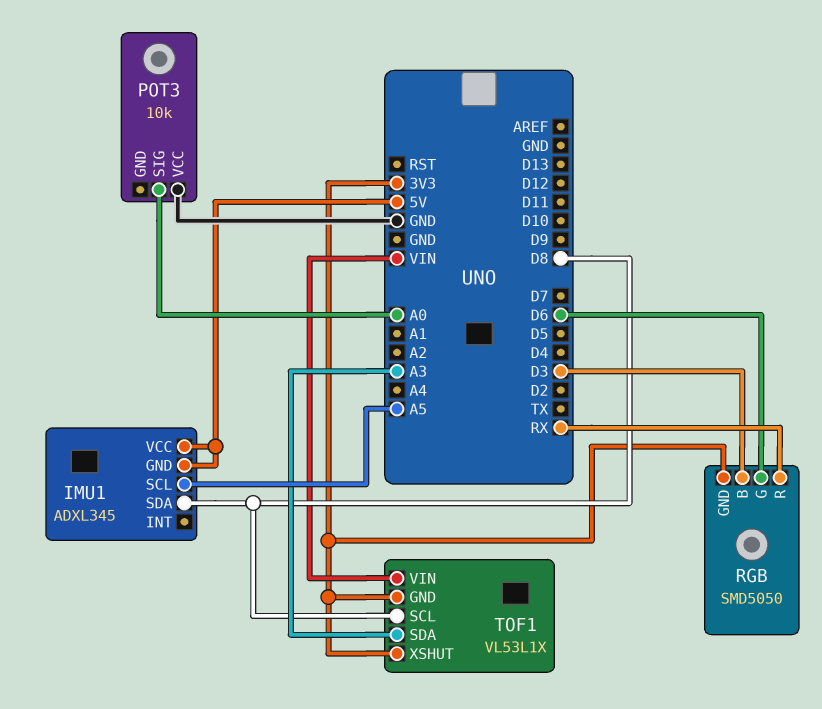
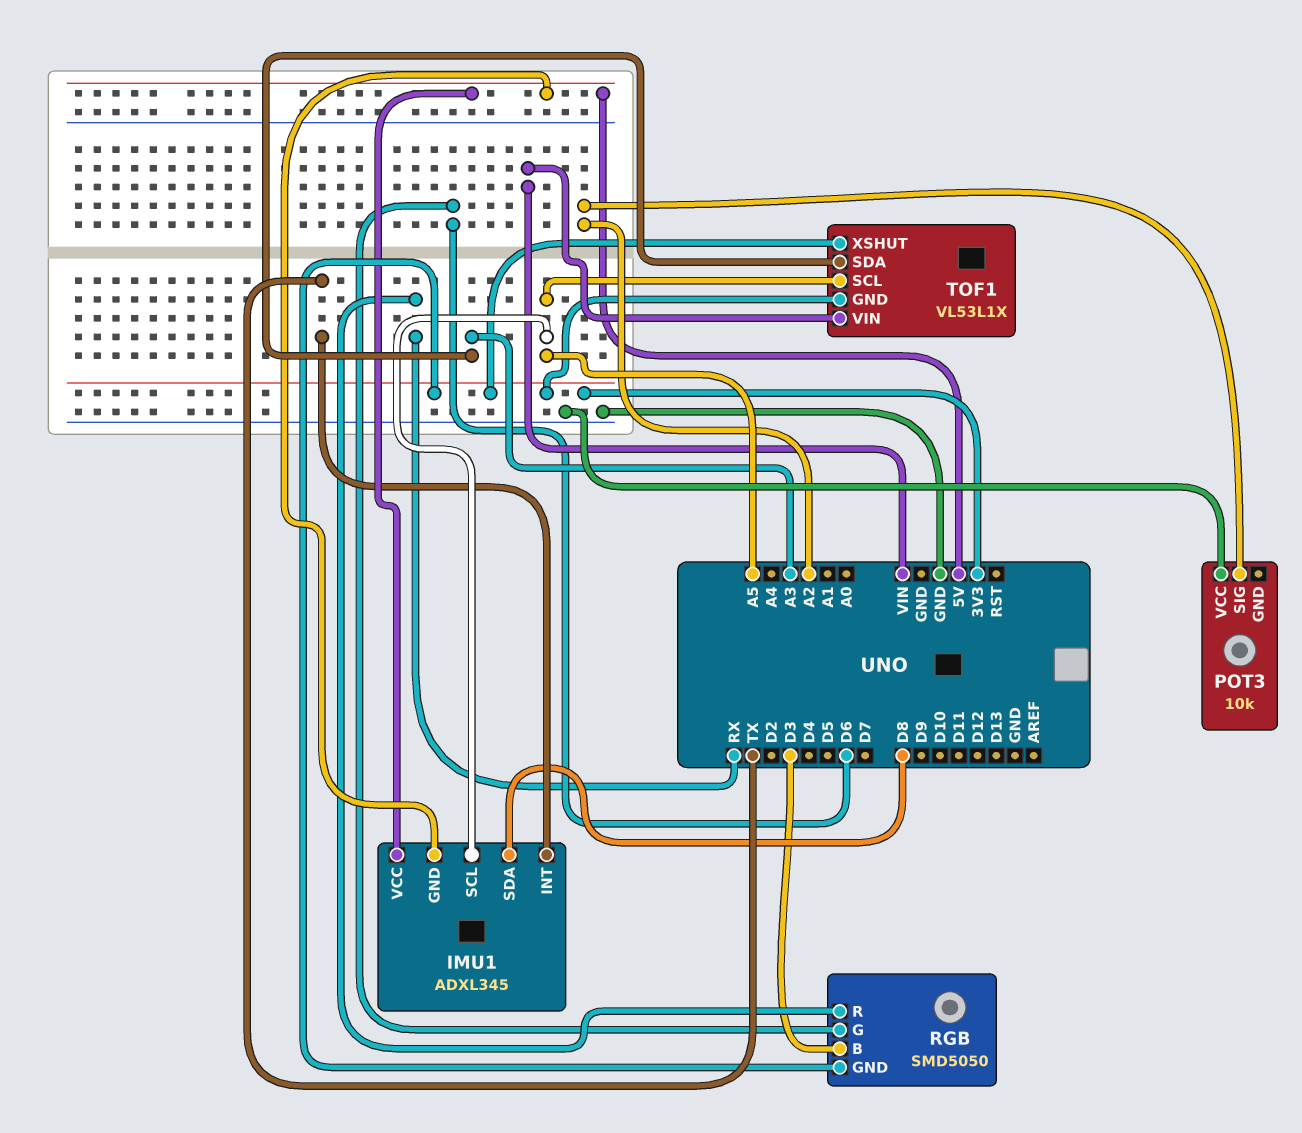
IMU1 pin INT: none -> TX
POT3 pin SIG: A0 -> A2
TOF1 pin SCL: D8 -> A5

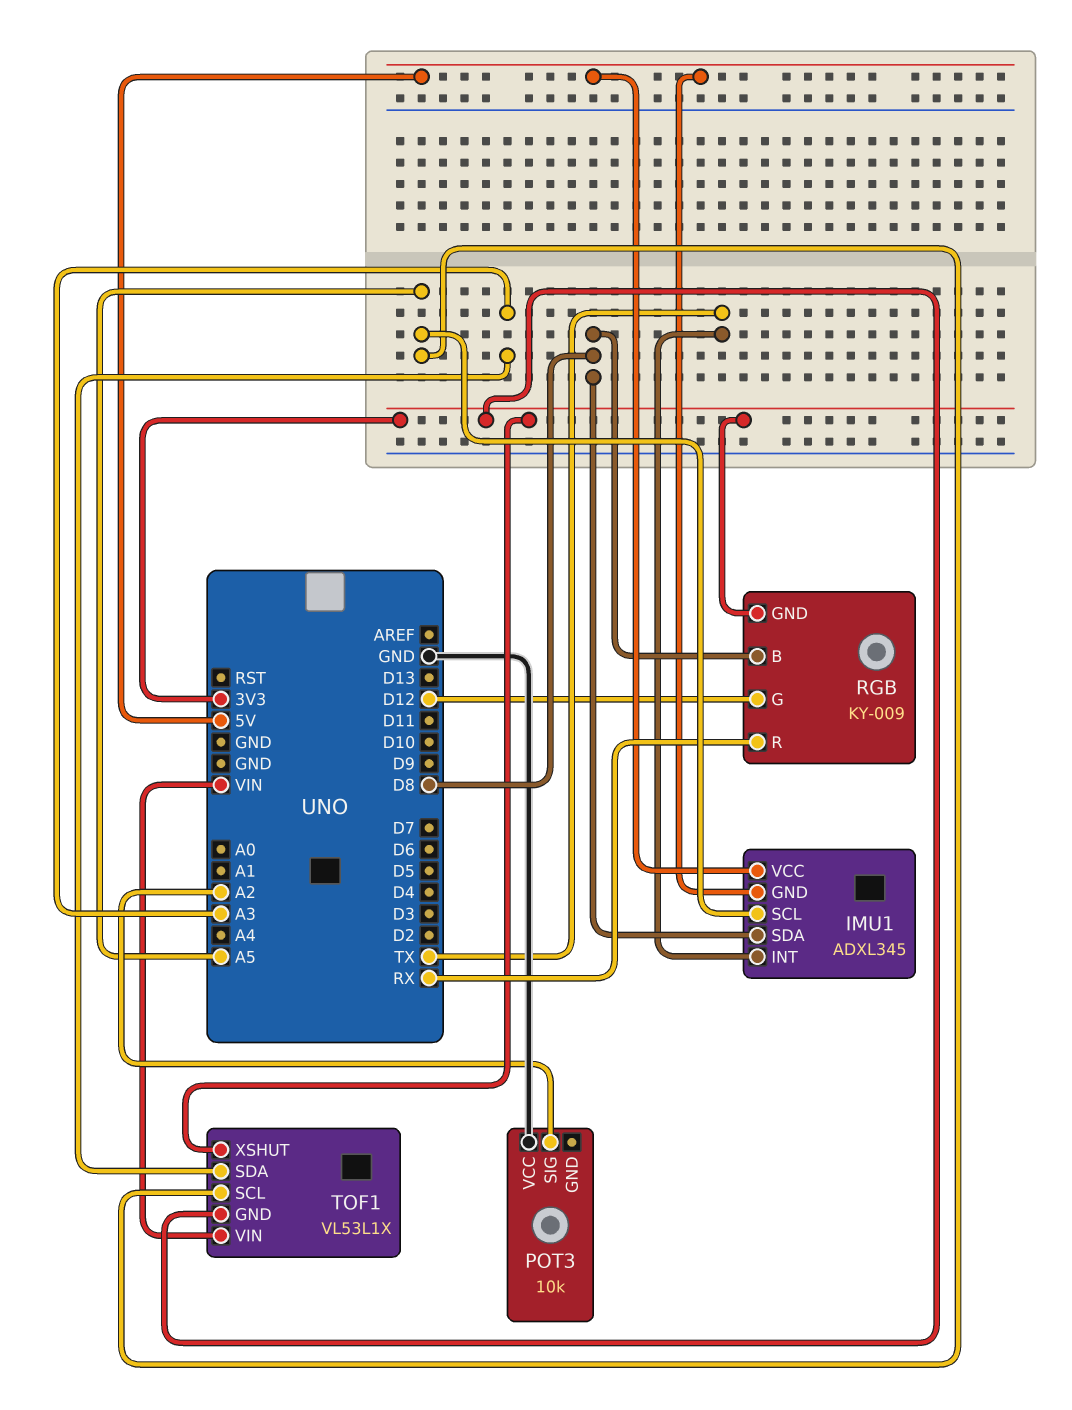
RGB: SMD5050 -> KY-009
RGB pin B: D3 -> D8
RGB pin G: D6 -> D12

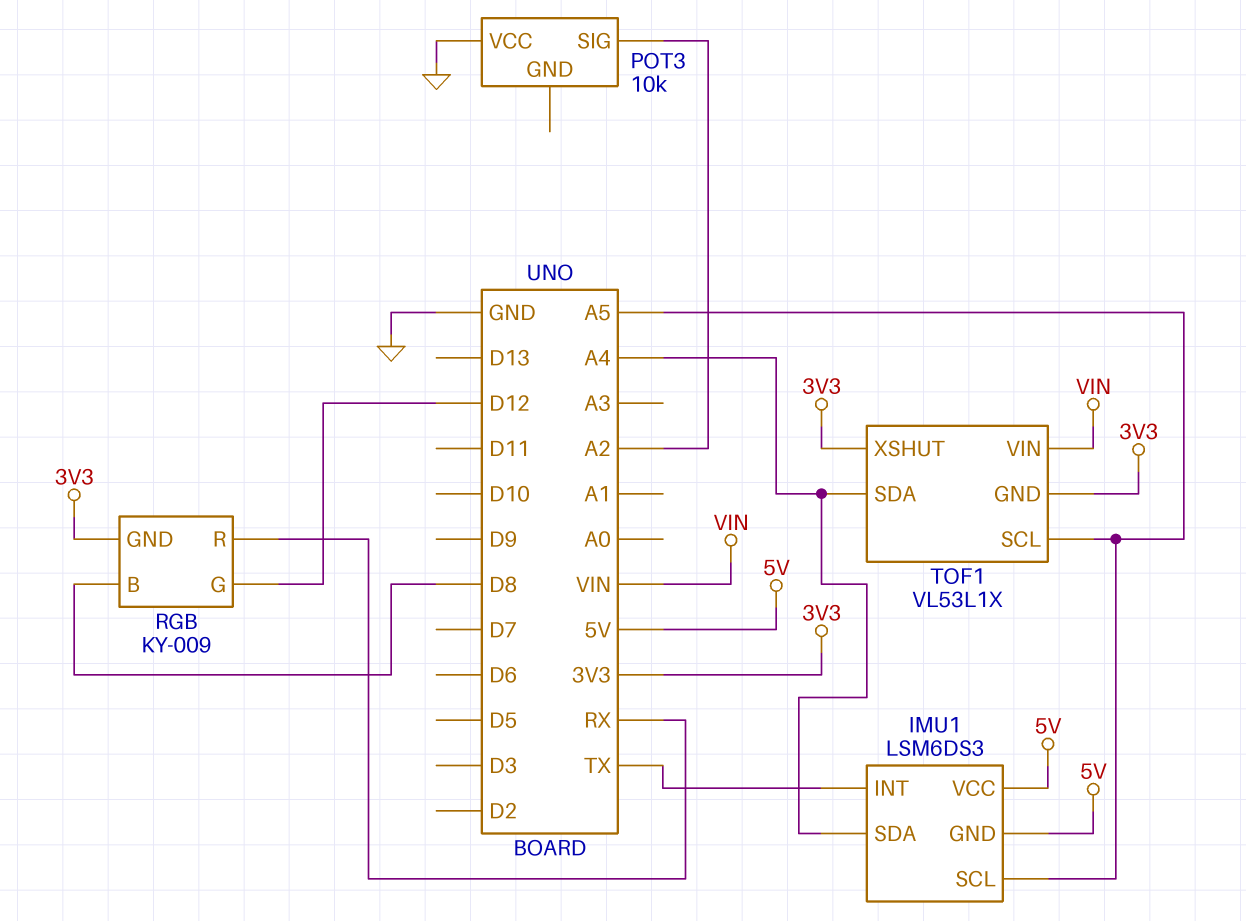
IMU1: ADXL345 -> LSM6DS3
IMU1 pin SDA: D8 -> A4
TOF1 pin SDA: A3 -> A4

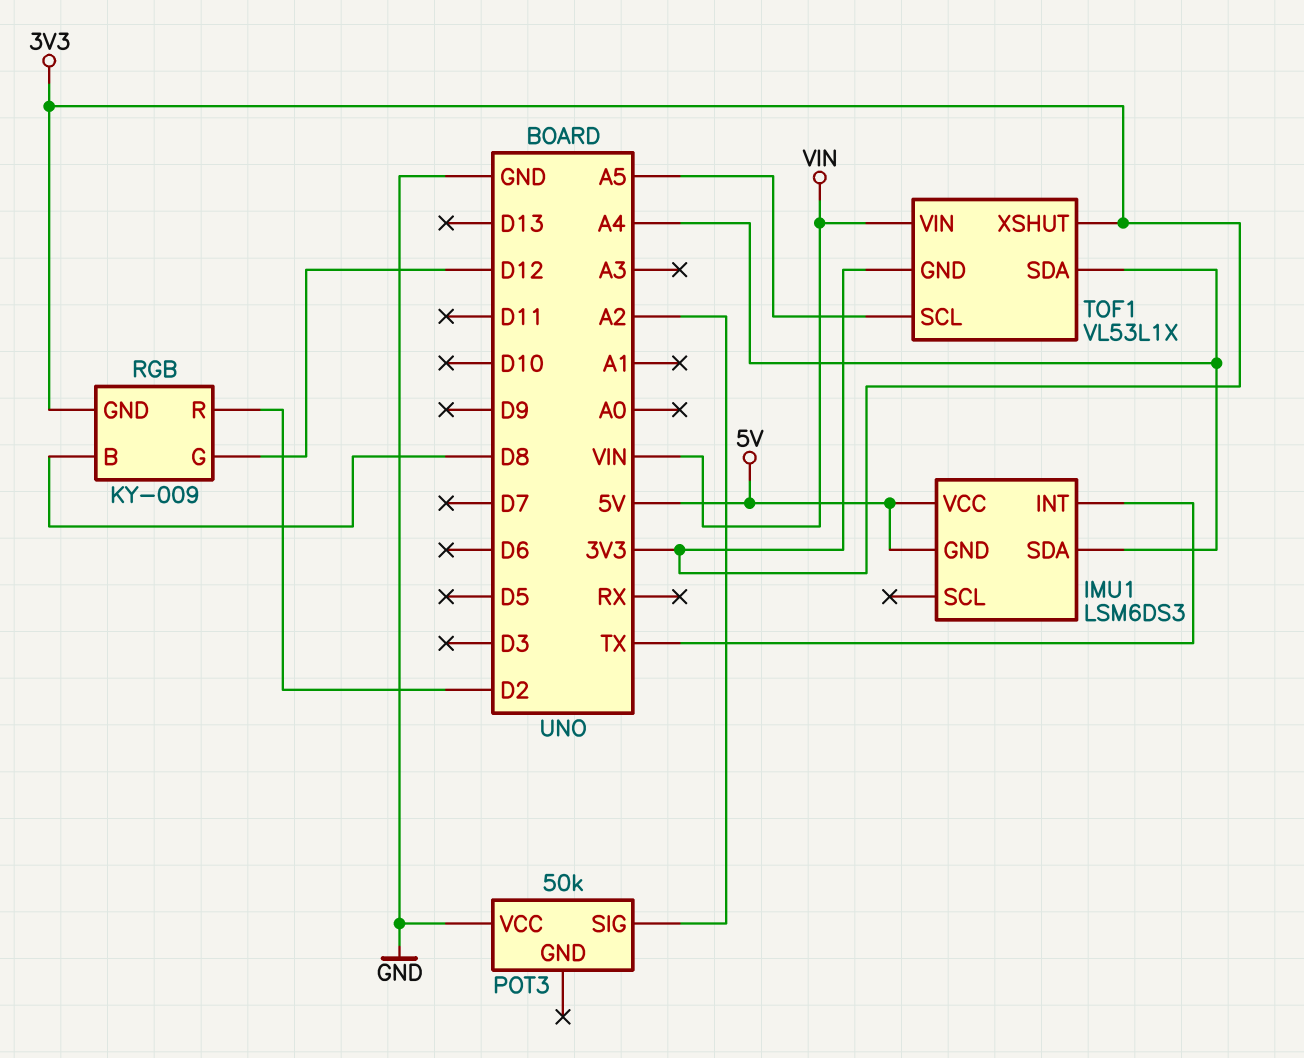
IMU1 pin SCL: A5 -> none
POT3: 10k -> 50k
RGB pin R: RX -> D2

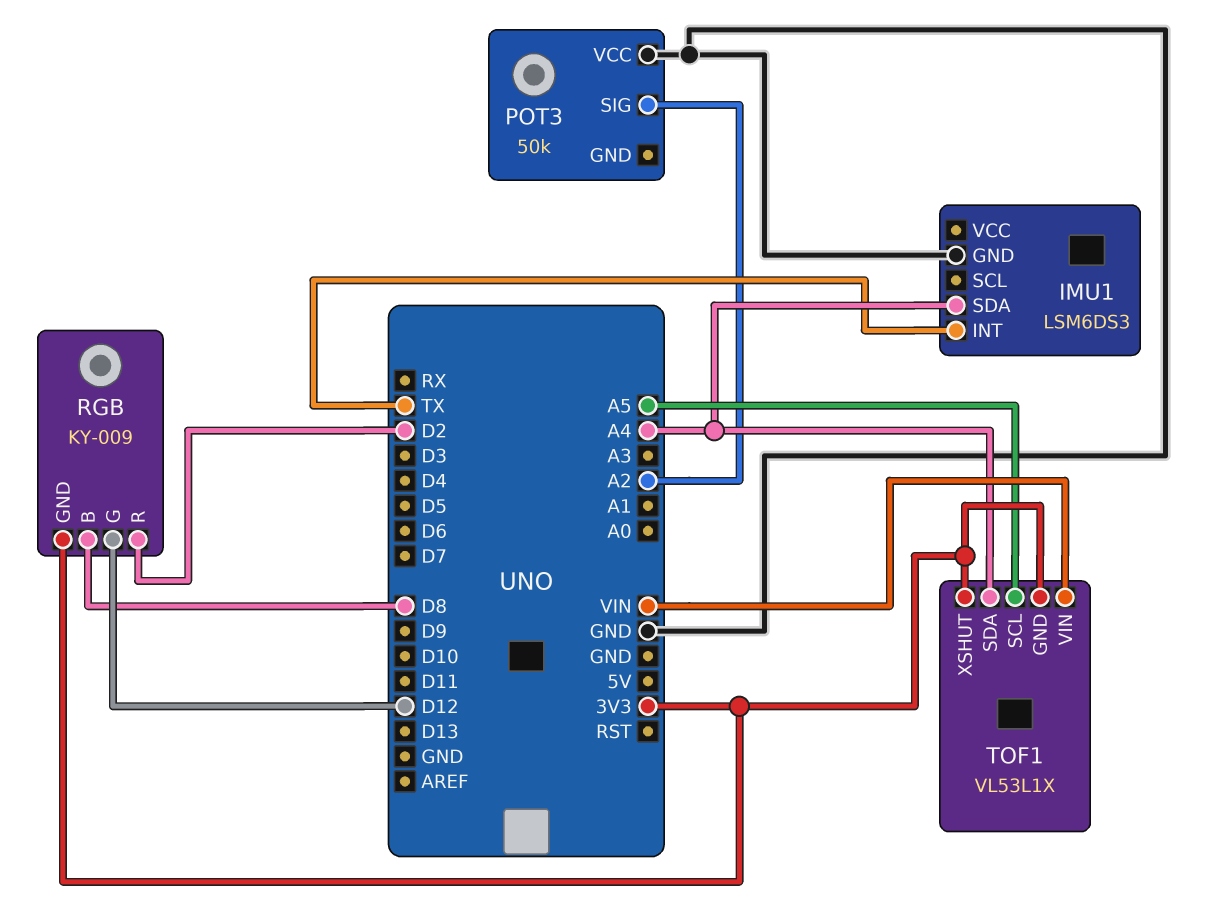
IMU1 pin GND: 5V -> GND
IMU1 pin VCC: 5V -> none

